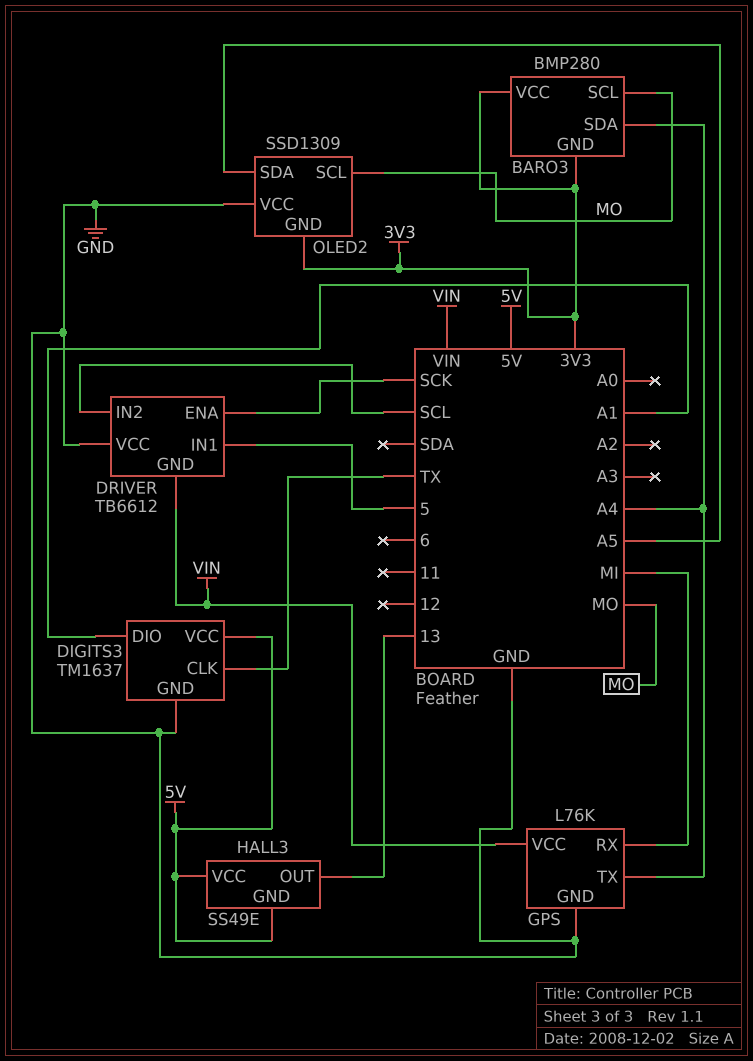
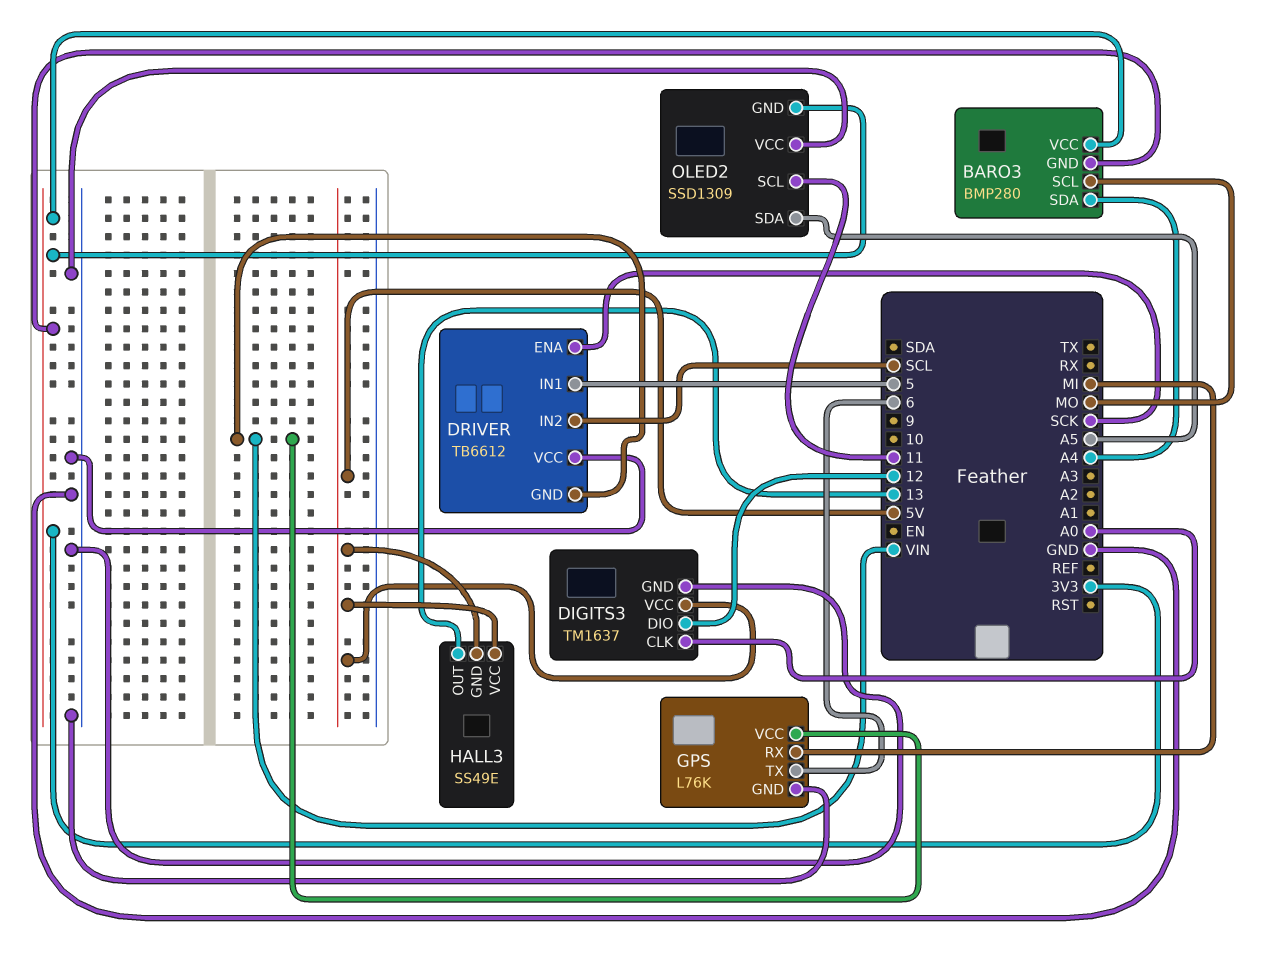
DIGITS3 pin CLK: TX -> A0
DIGITS3 pin DIO: A1 -> 12
GPS pin TX: A4 -> 6
OLED2 pin SCL: MO -> 11

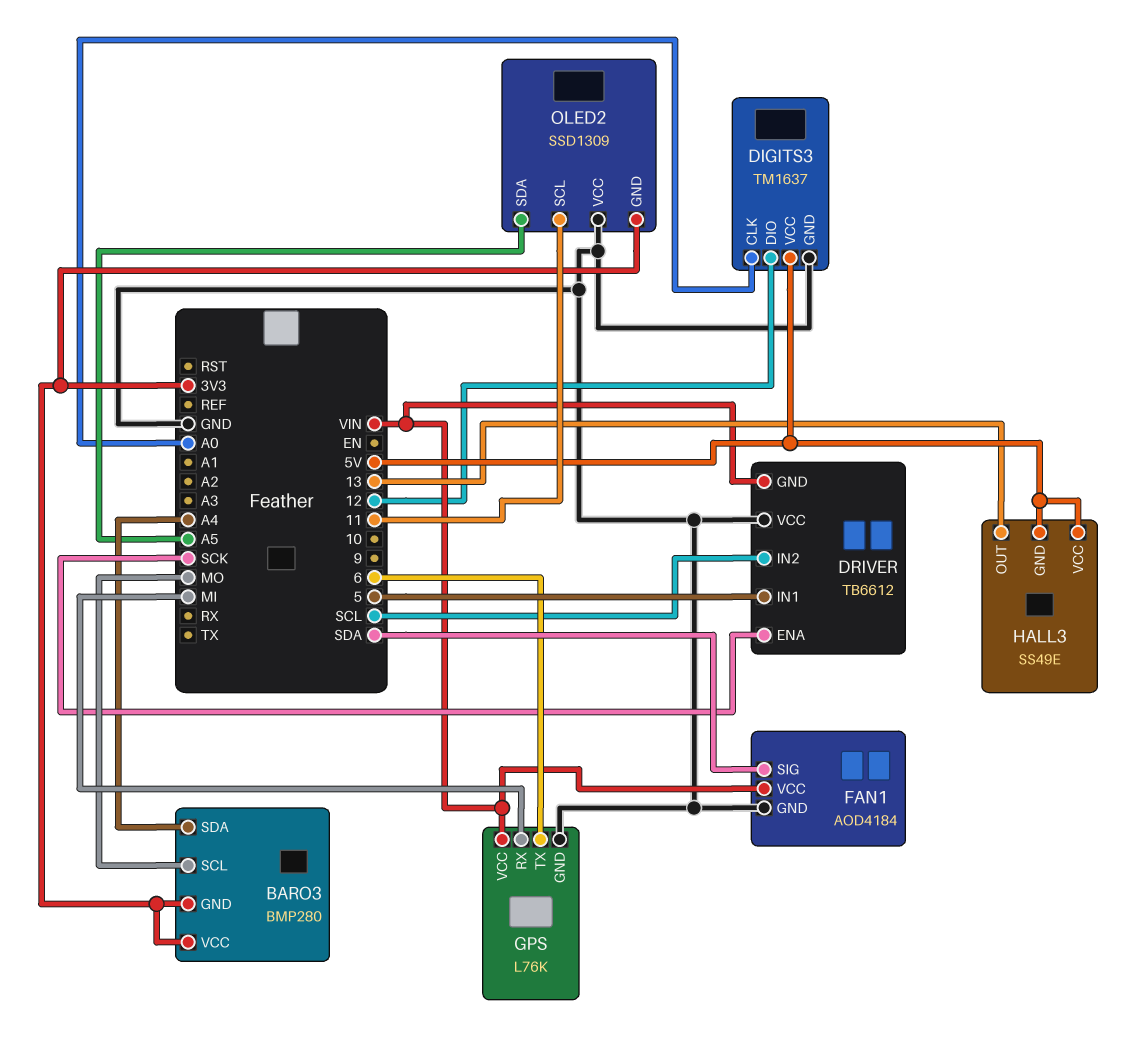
FAN1: none -> AOD4184
FAN1 pin GND: none -> GND
FAN1 pin SIG: none -> SDA
FAN1 pin VCC: none -> VIN

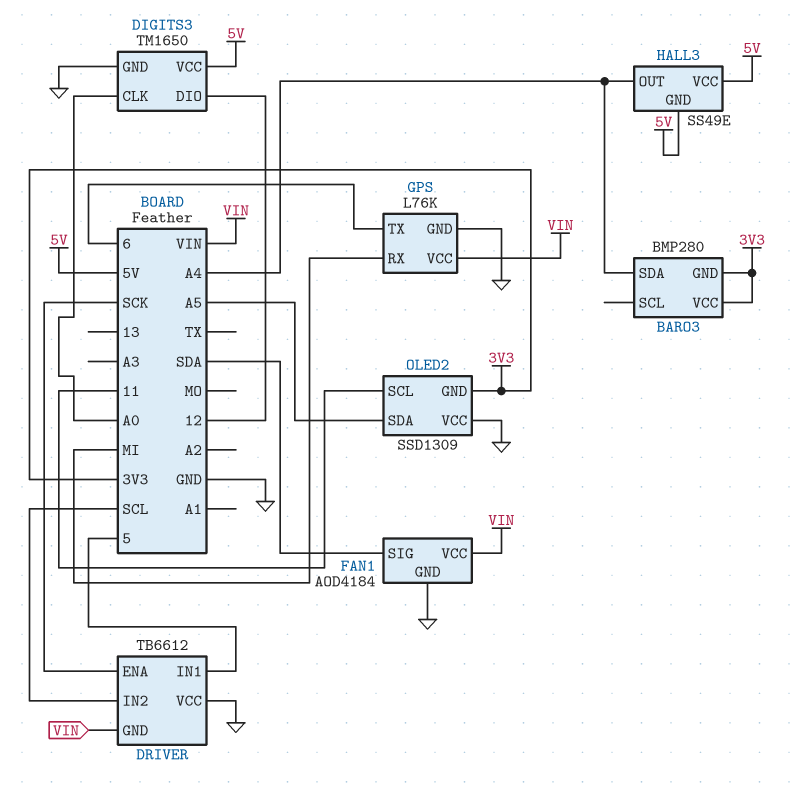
BARO3 pin SCL: MO -> none
DIGITS3: TM1637 -> TM1650
HALL3 pin OUT: 13 -> A4

